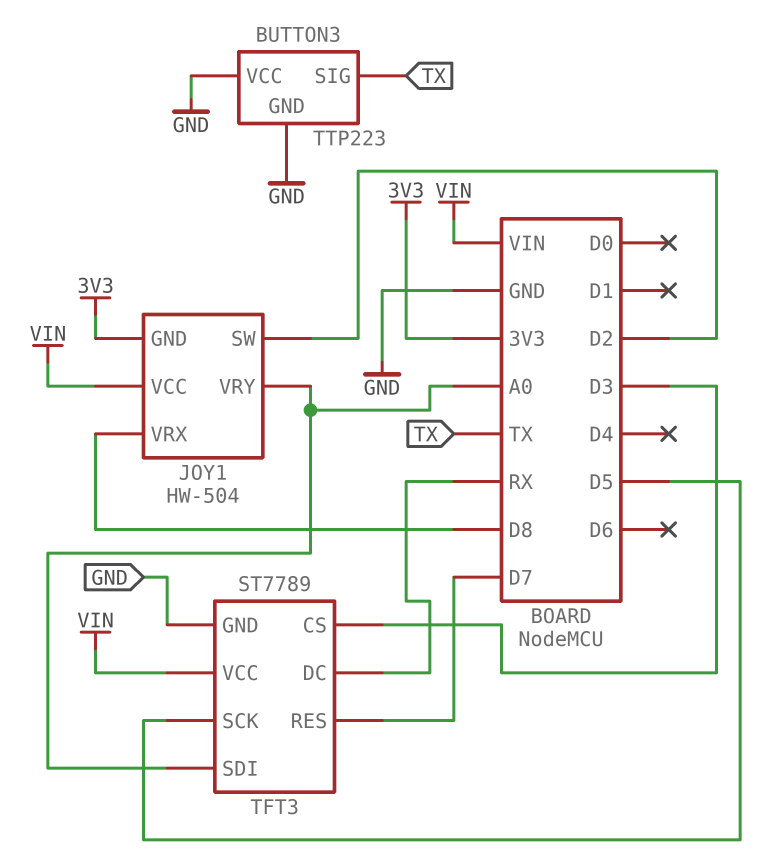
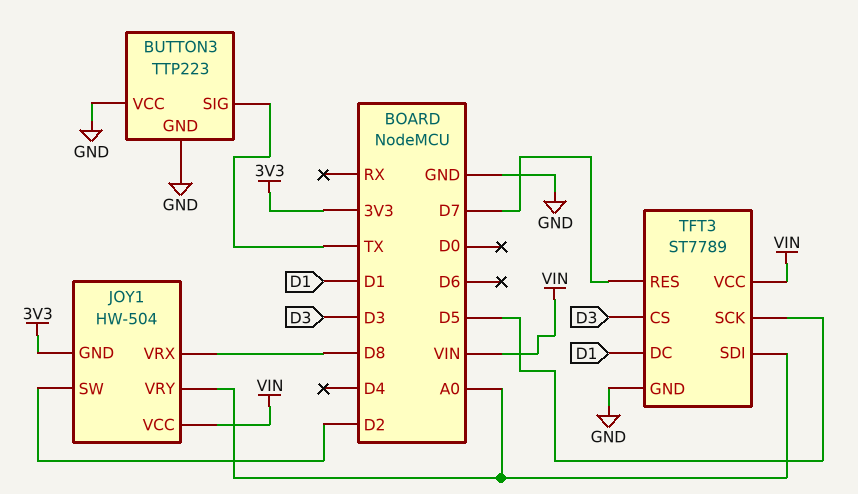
TFT3 pin DC: RX -> D1

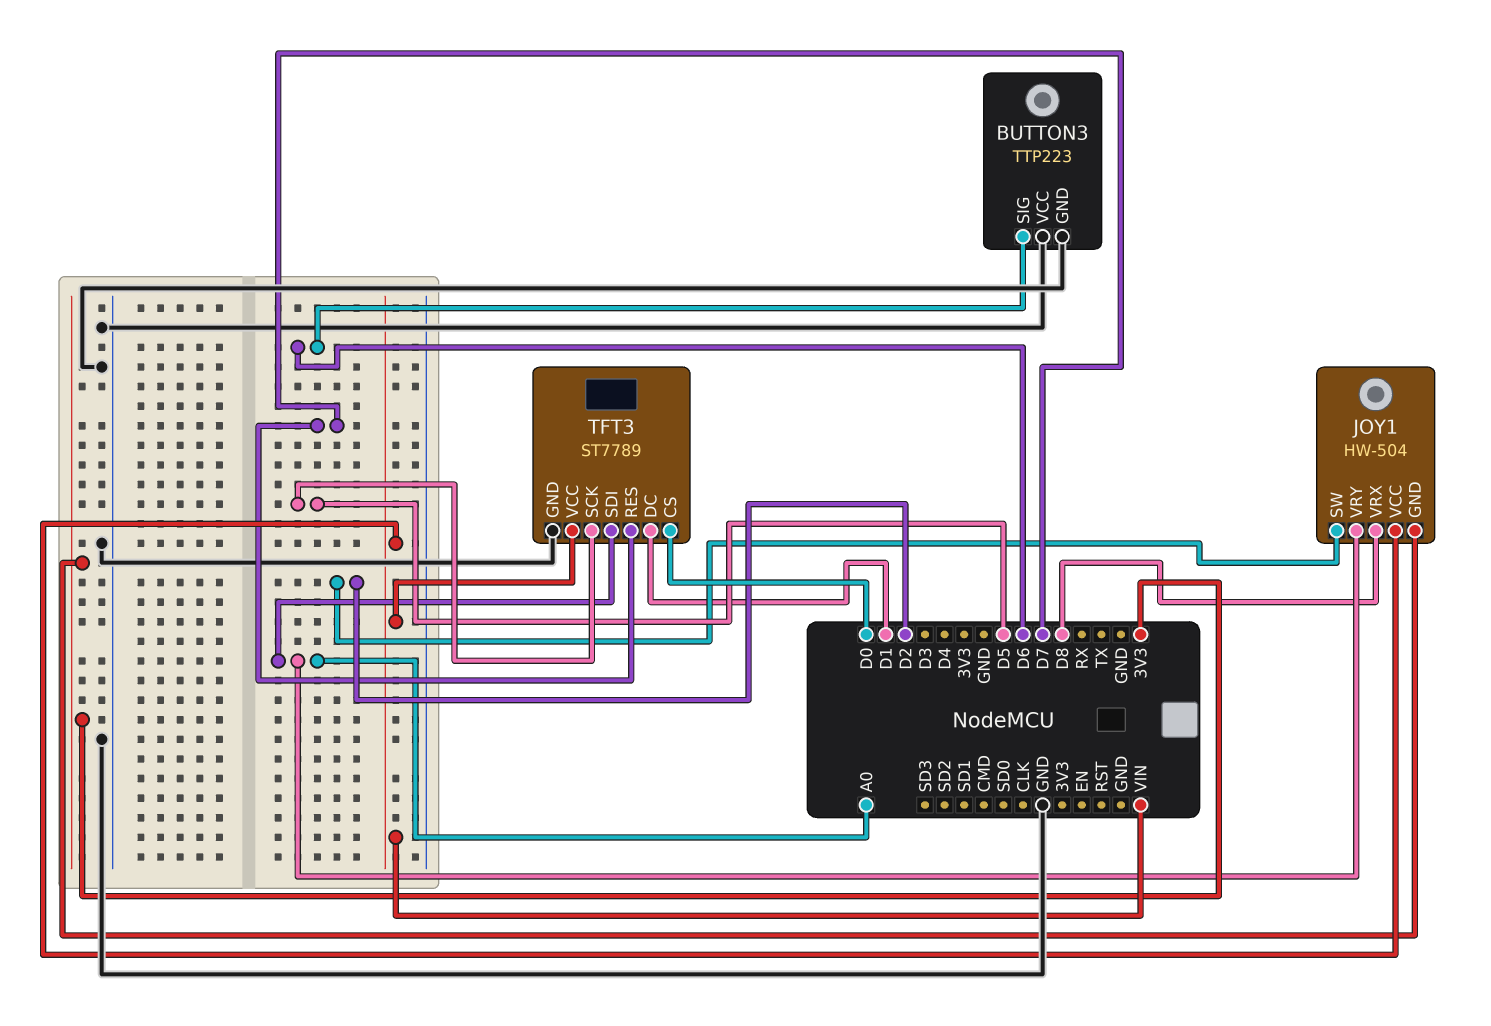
BUTTON3 pin SIG: TX -> D6
TFT3 pin CS: D3 -> D0

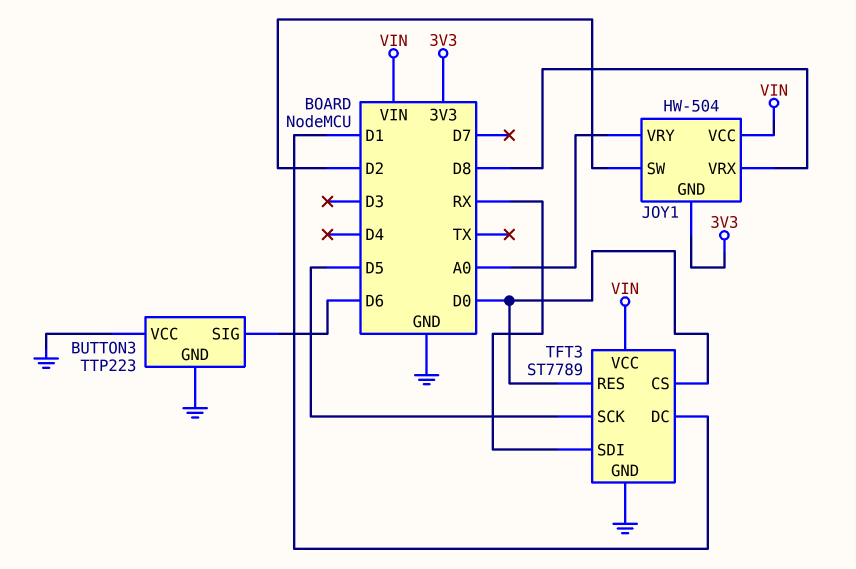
TFT3 pin RES: D7 -> D0
TFT3 pin SDI: A0 -> RX

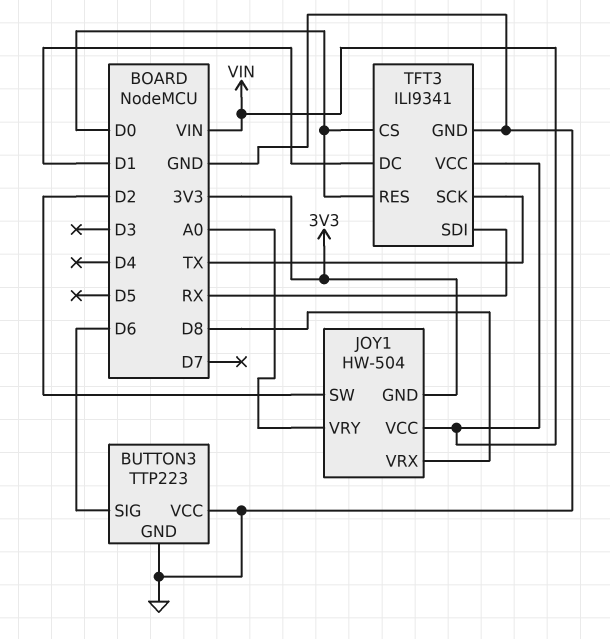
TFT3: ST7789 -> ILI9341
TFT3 pin SCK: D5 -> TX

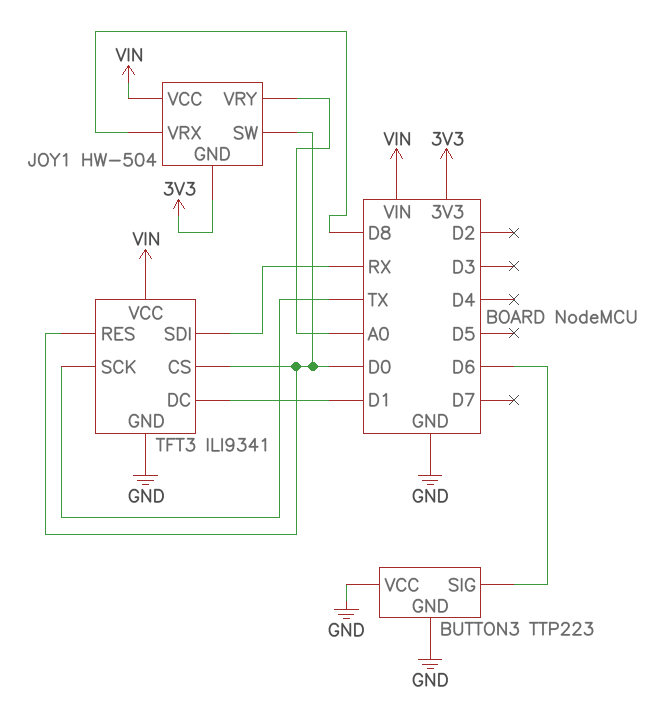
JOY1 pin SW: D2 -> D0

